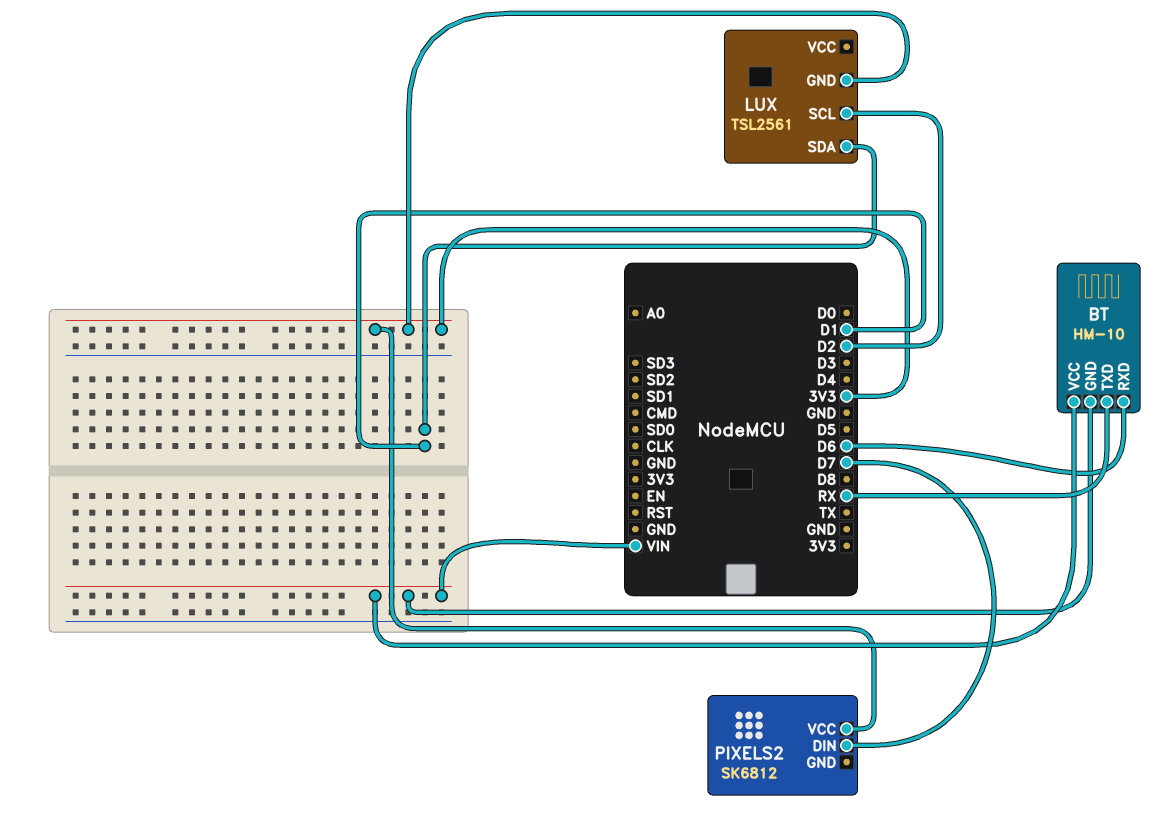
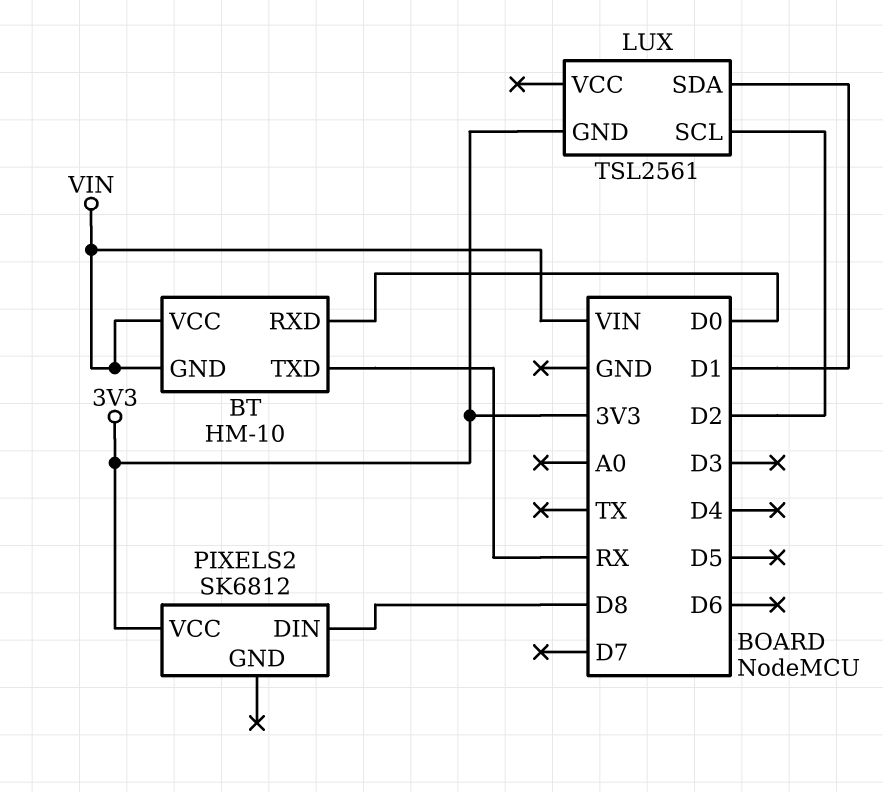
BT pin RXD: D6 -> D0
PIXELS2 pin DIN: D7 -> D8

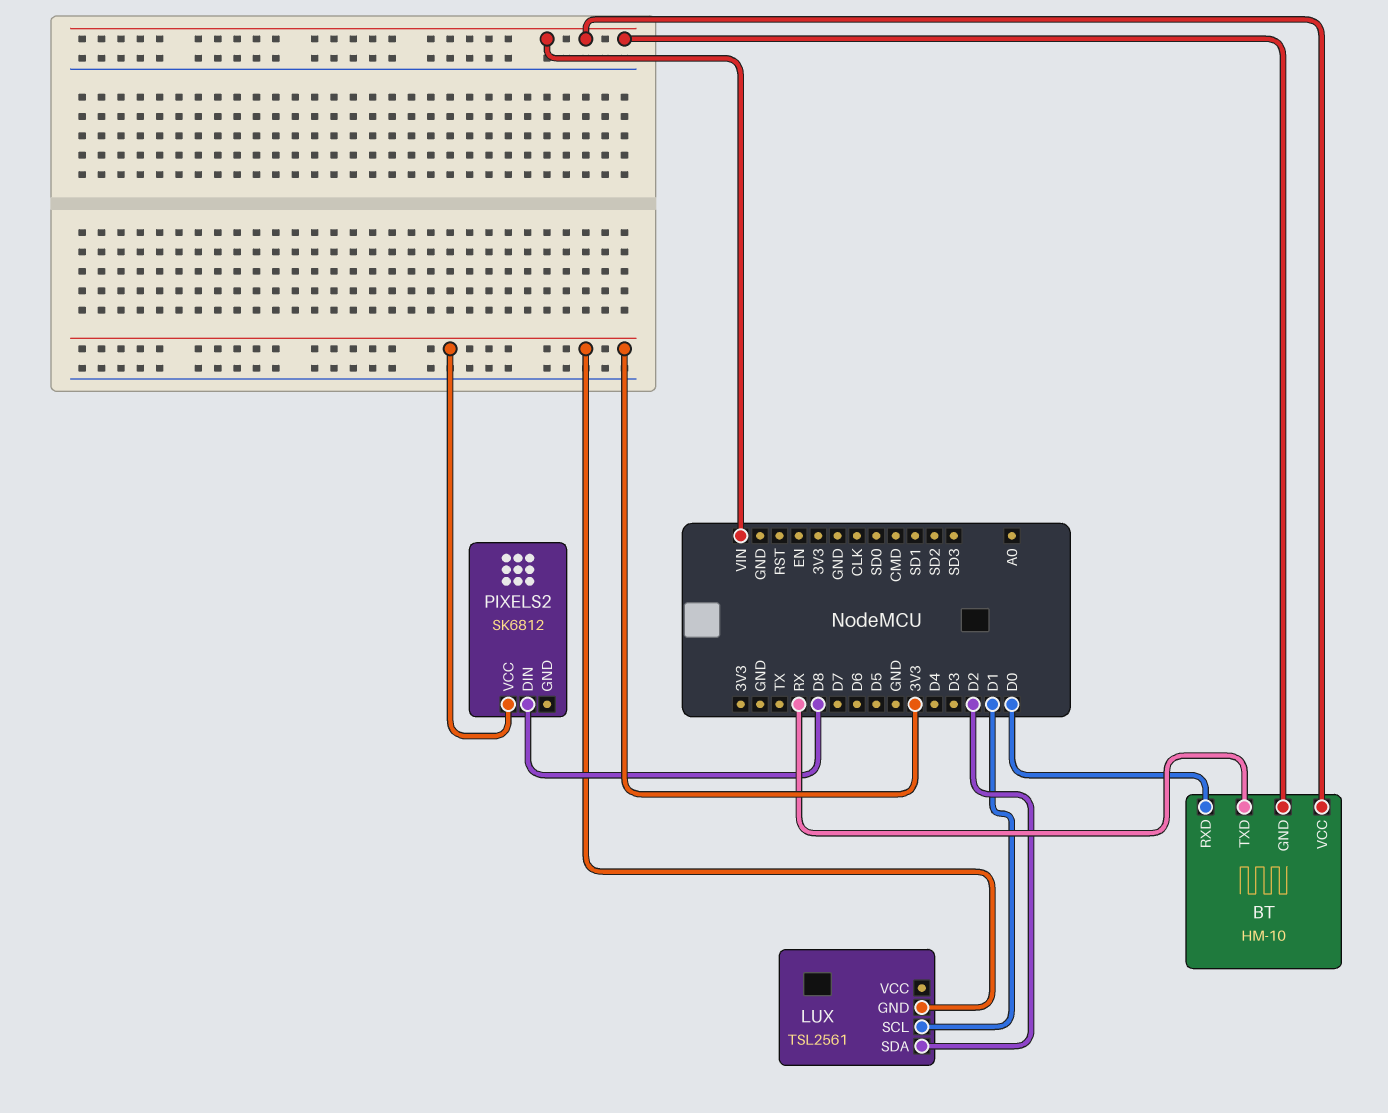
LUX pin SCL: D2 -> D1
LUX pin SDA: D1 -> D2

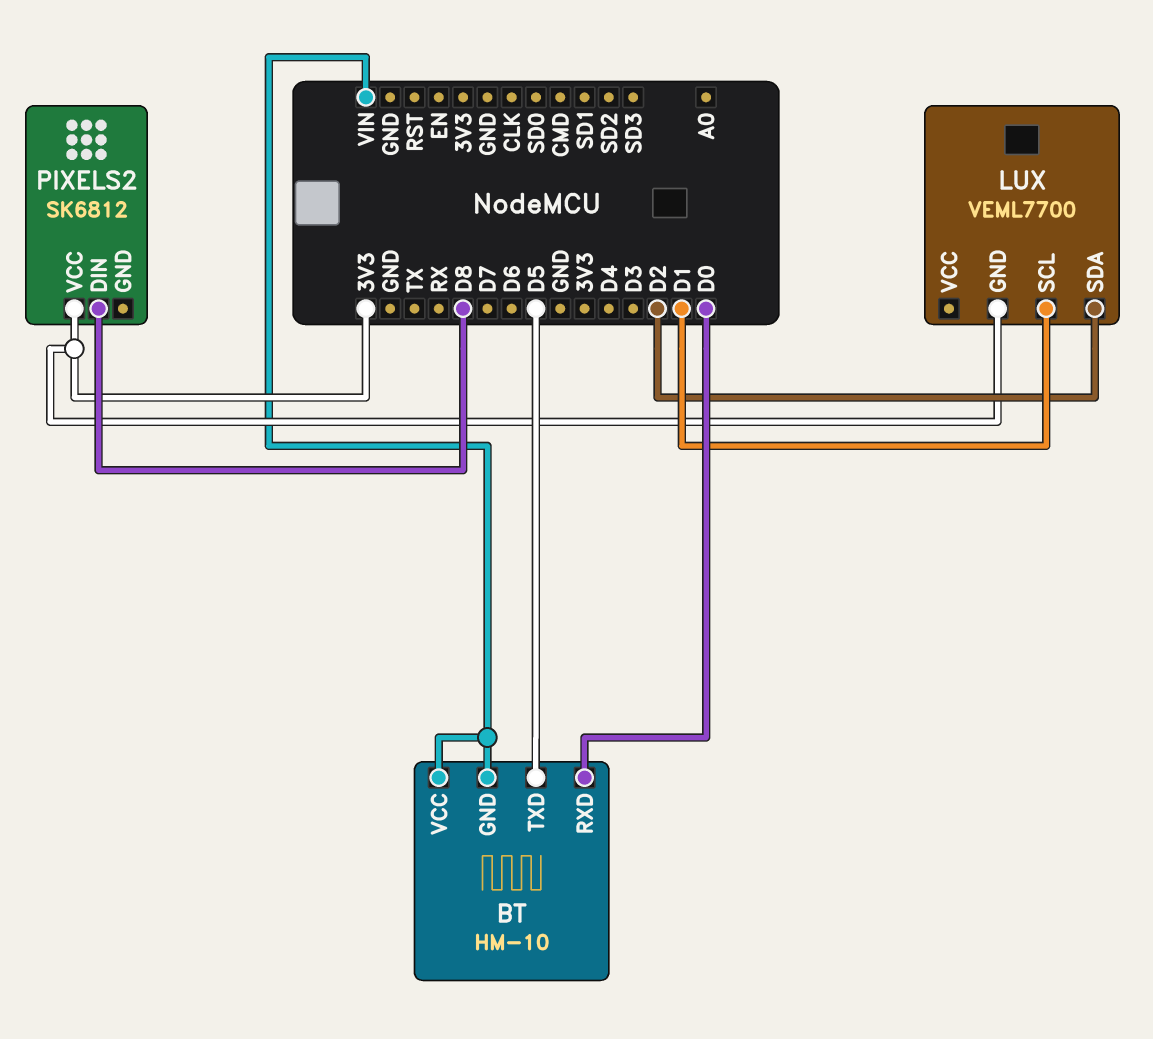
BT pin TXD: RX -> D5
LUX: TSL2561 -> VEML7700

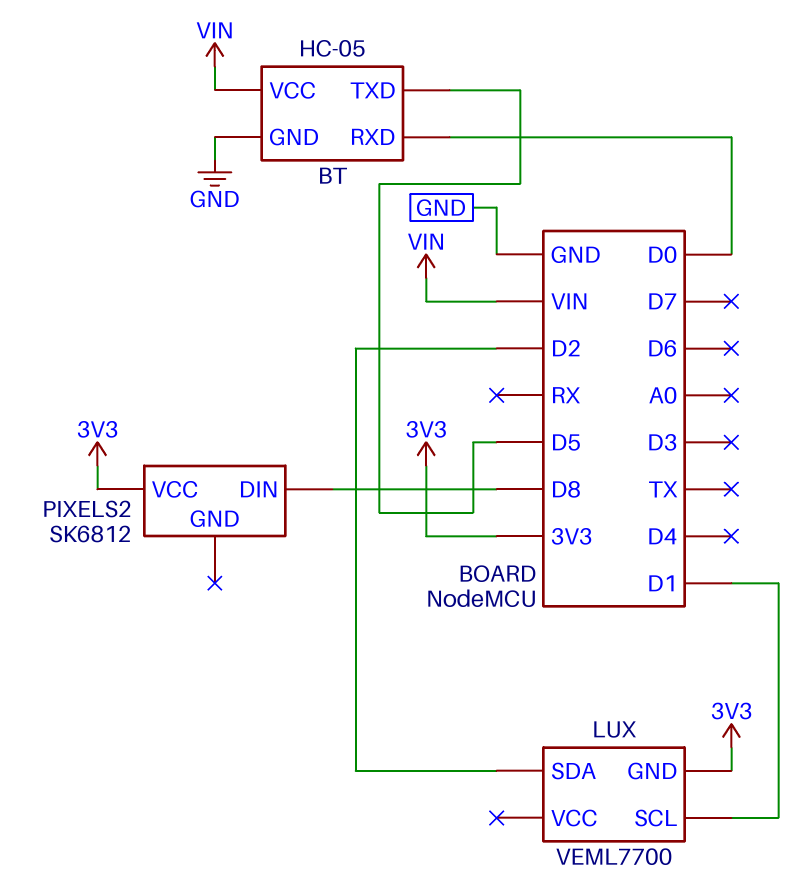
BT: HM-10 -> HC-05
BT pin GND: VIN -> GND

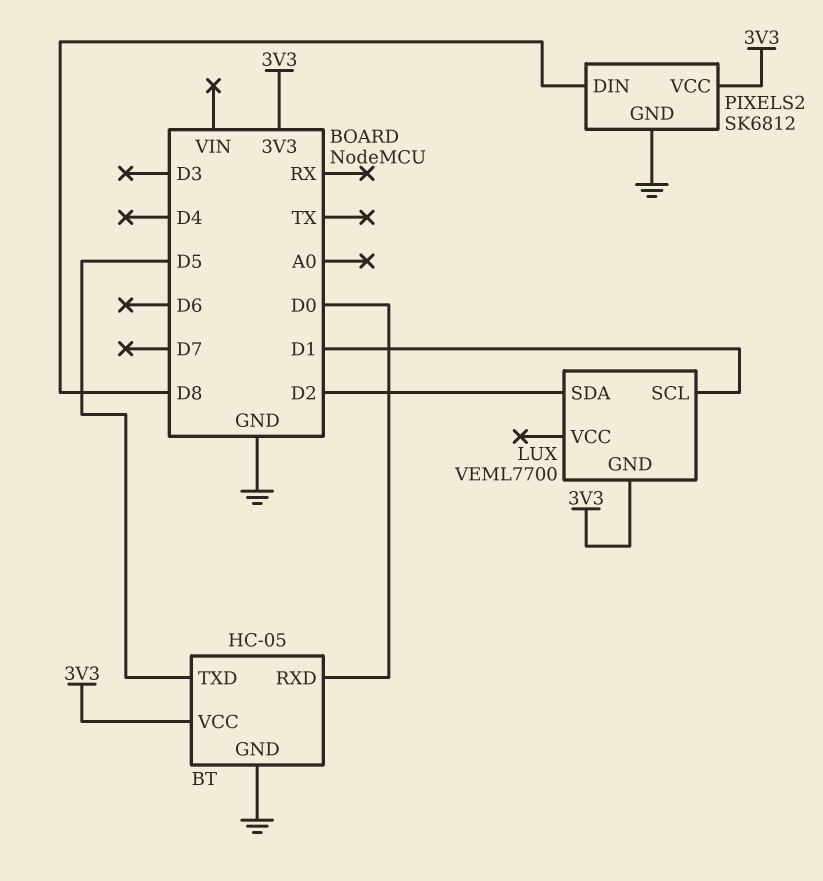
BT pin VCC: VIN -> 3V3
PIXELS2 pin GND: none -> GND

